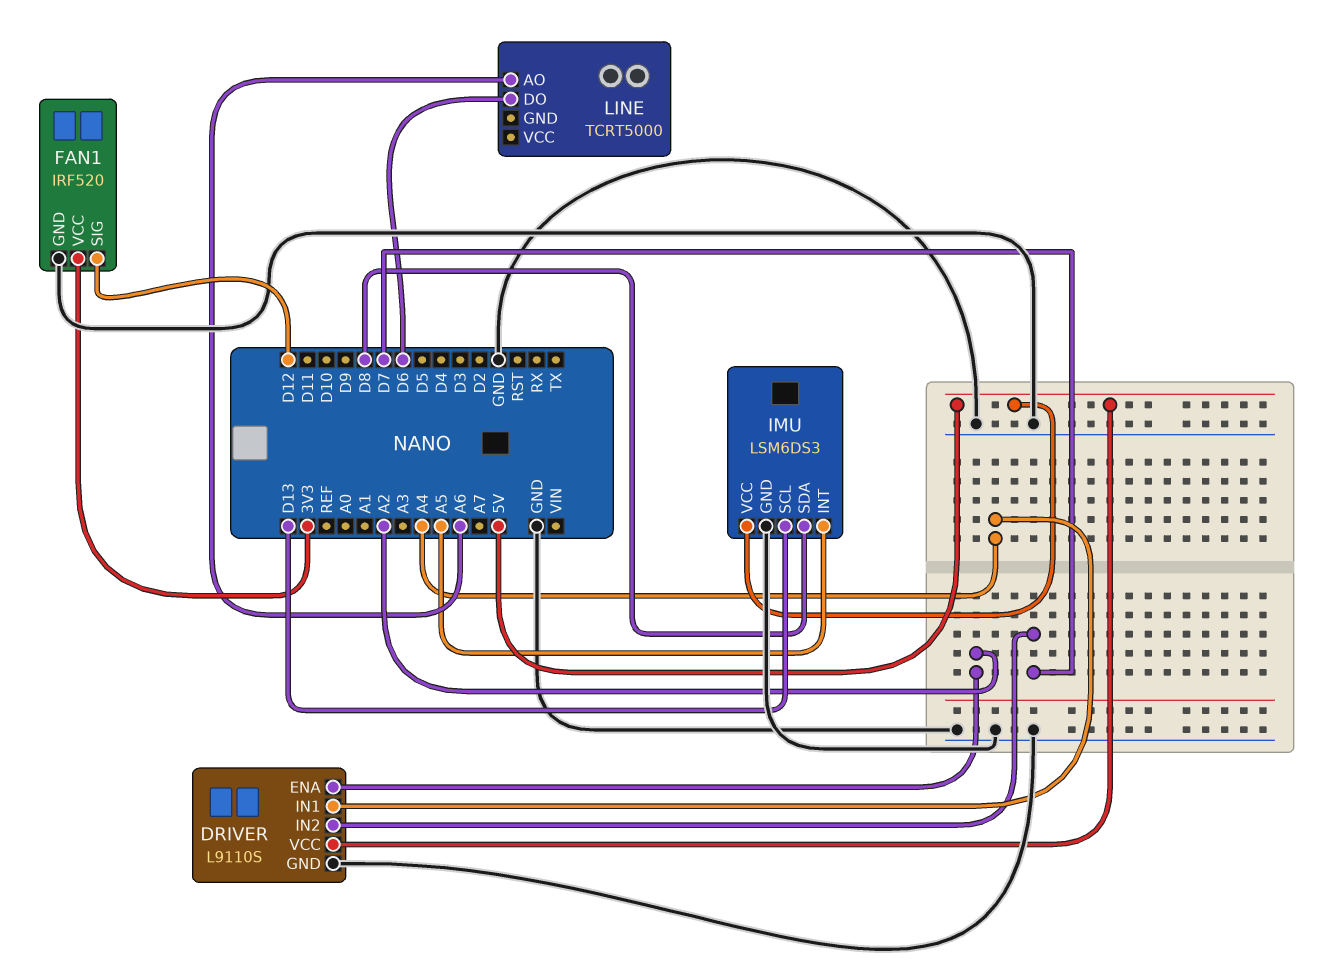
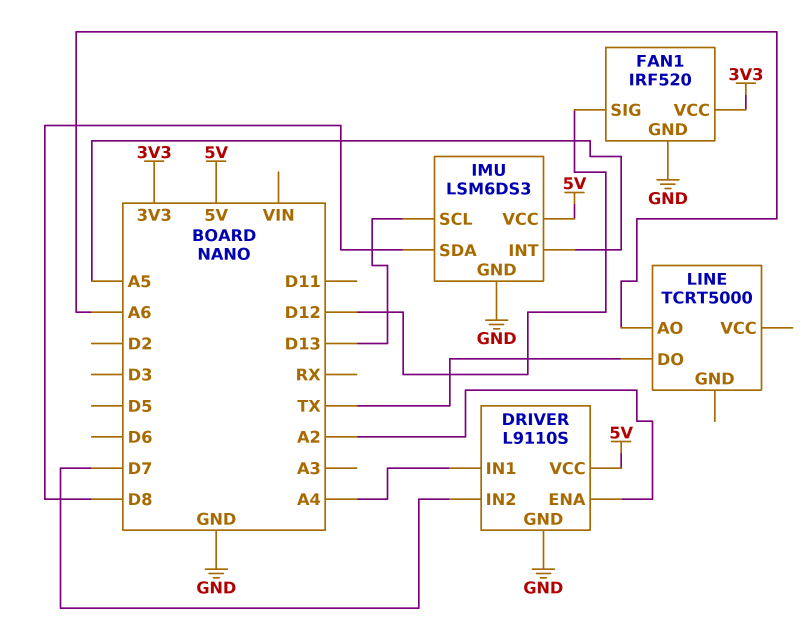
LINE pin DO: D6 -> TX

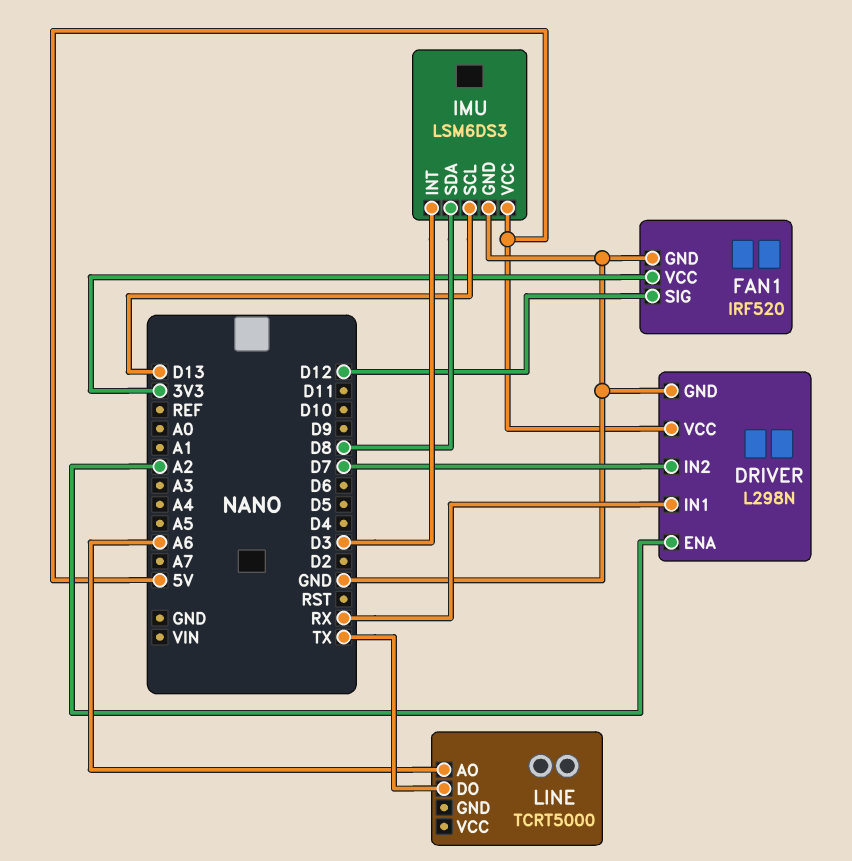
DRIVER: L9110S -> L298N
DRIVER pin IN1: A4 -> RX
IMU pin INT: A5 -> D3

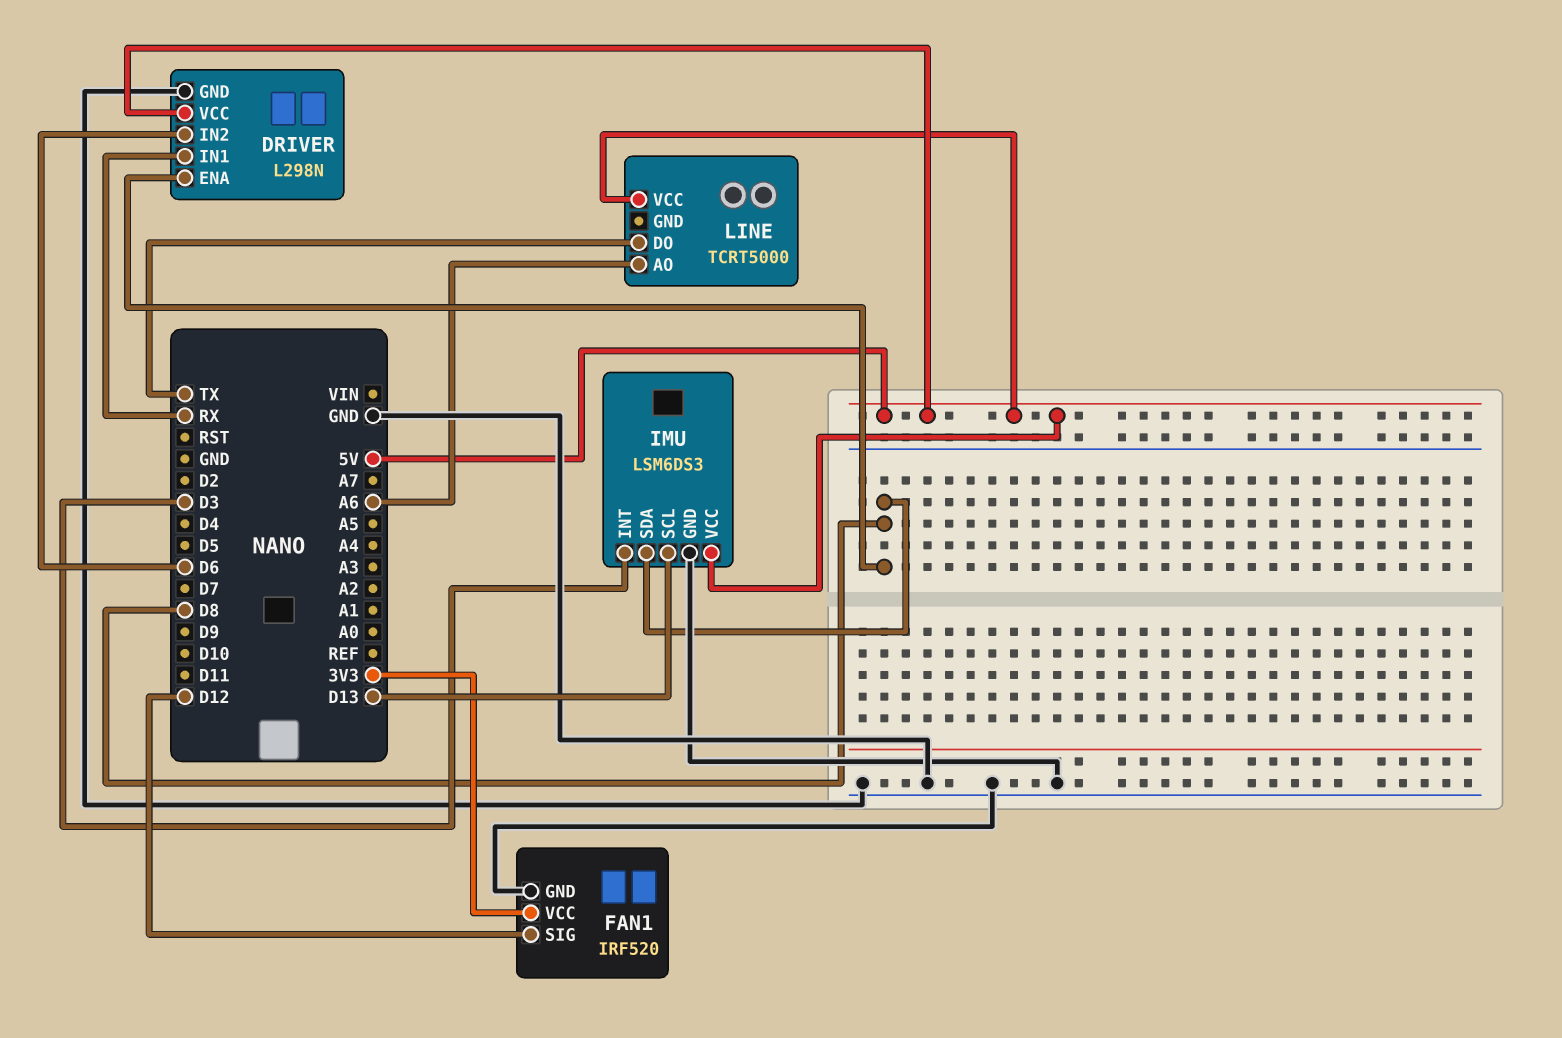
DRIVER pin ENA: A2 -> D8
DRIVER pin IN2: D7 -> D6
LINE pin VCC: none -> 5V

